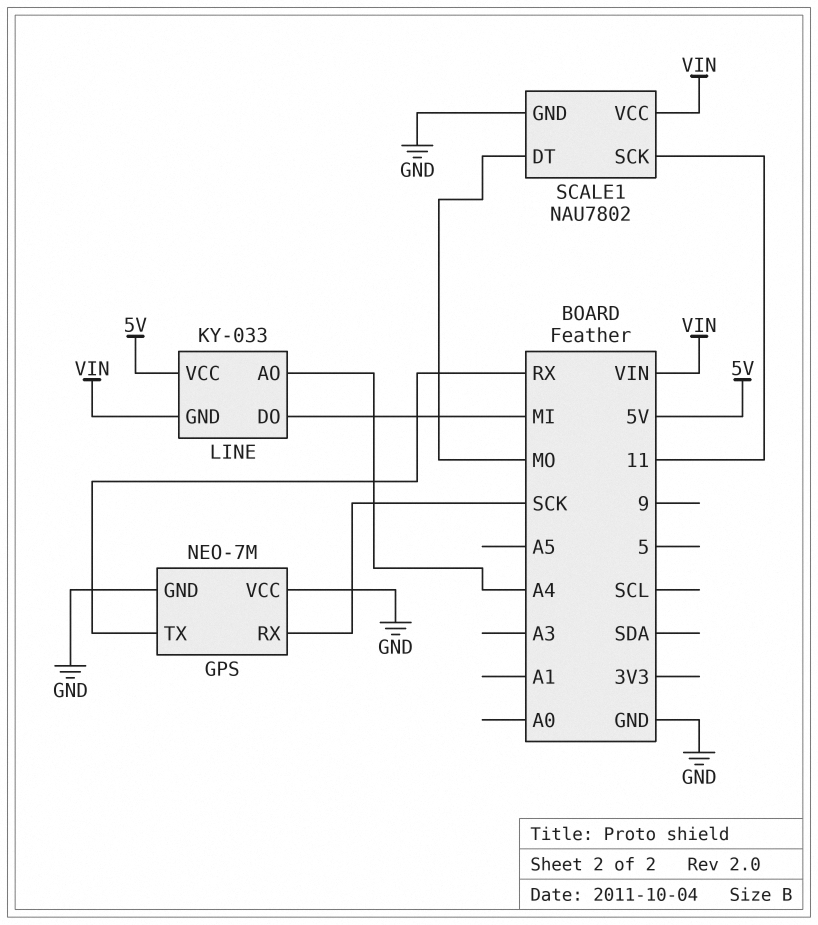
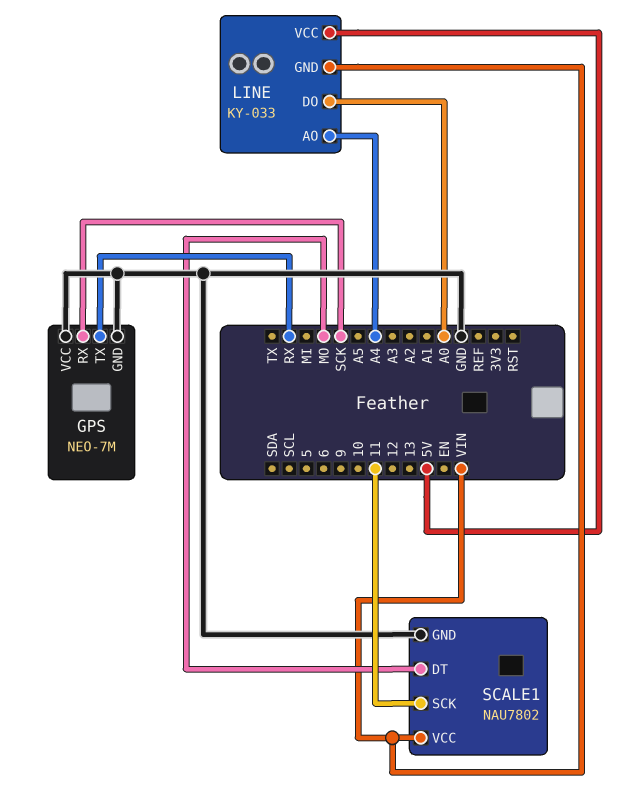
LINE pin DO: MI -> A0

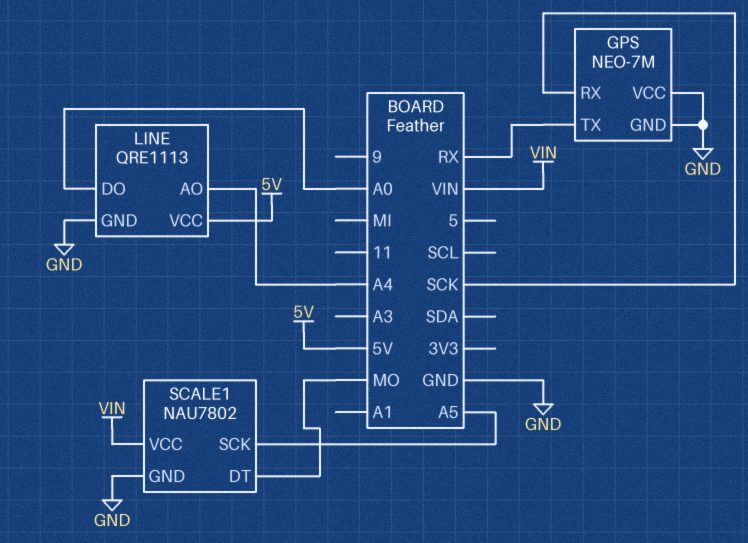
LINE: KY-033 -> QRE1113
LINE pin GND: VIN -> GND
SCALE1 pin SCK: 11 -> A5

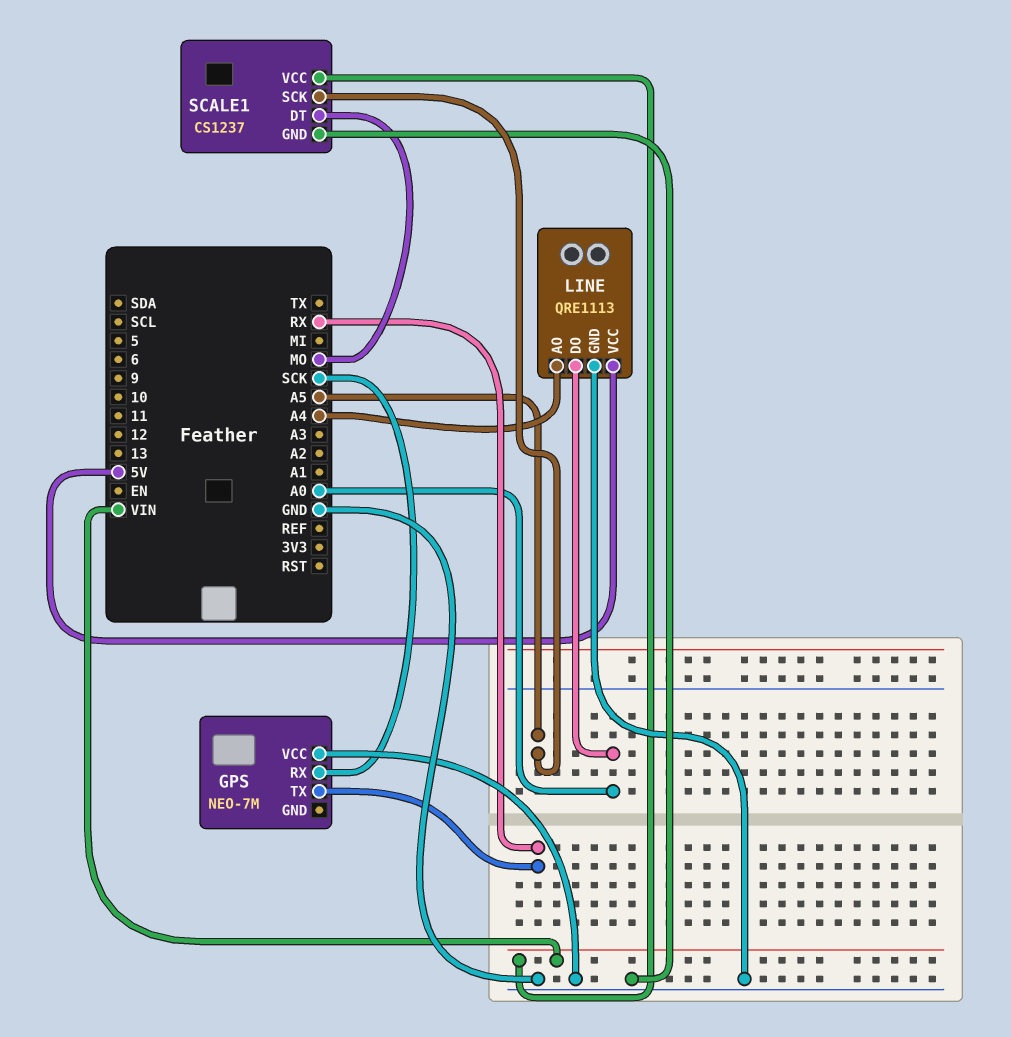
GPS pin GND: GND -> none
SCALE1: NAU7802 -> CS1237

